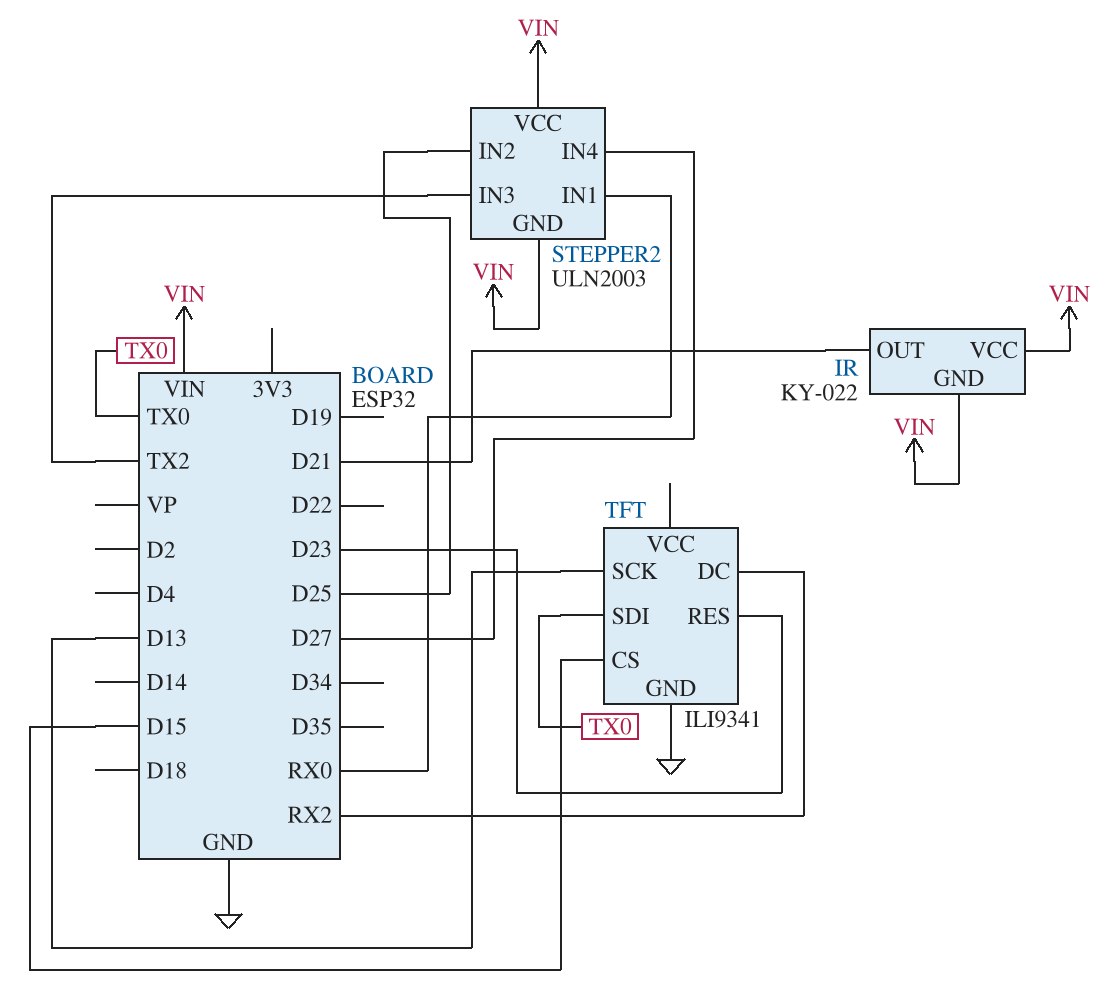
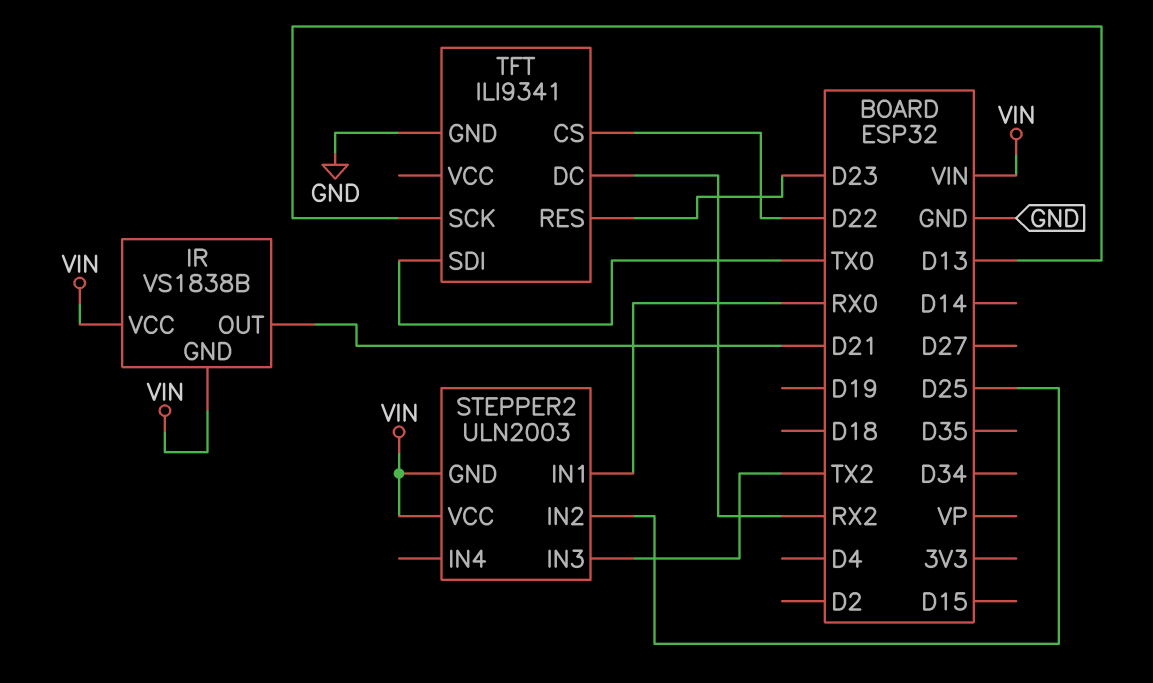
IR: KY-022 -> VS1838B
STEPPER2 pin IN4: D27 -> none
TFT pin CS: D15 -> D22

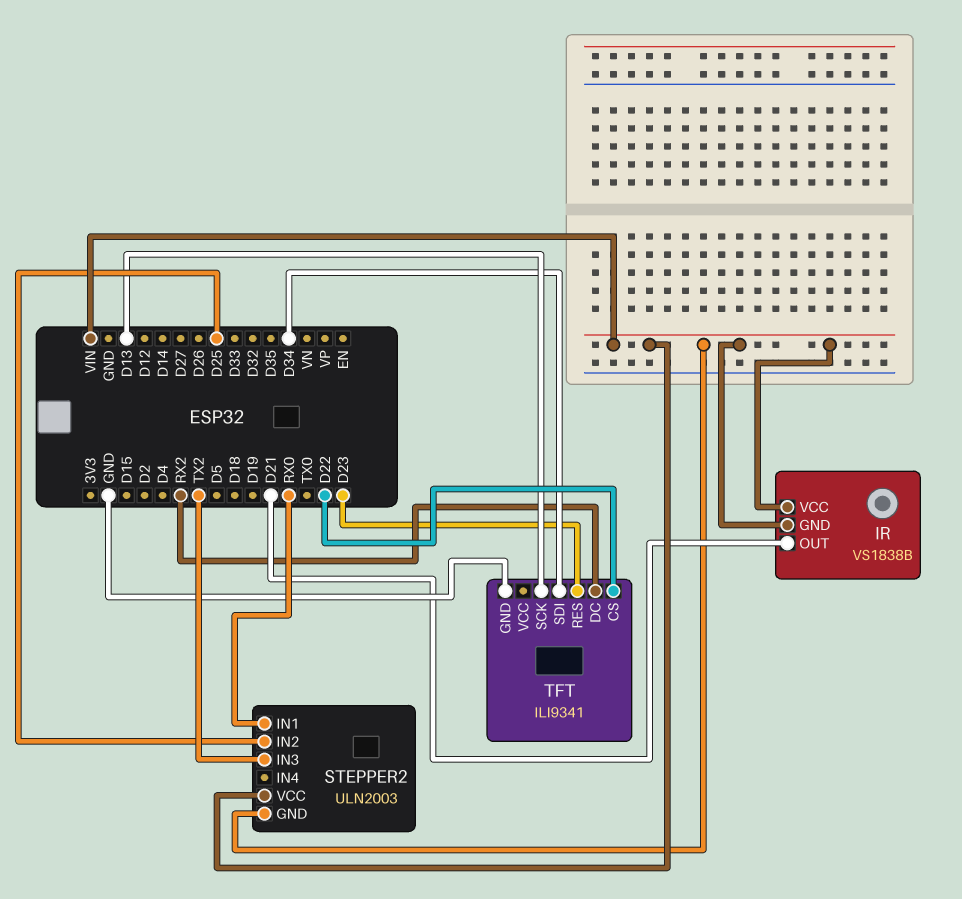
TFT pin SDI: TX0 -> D34

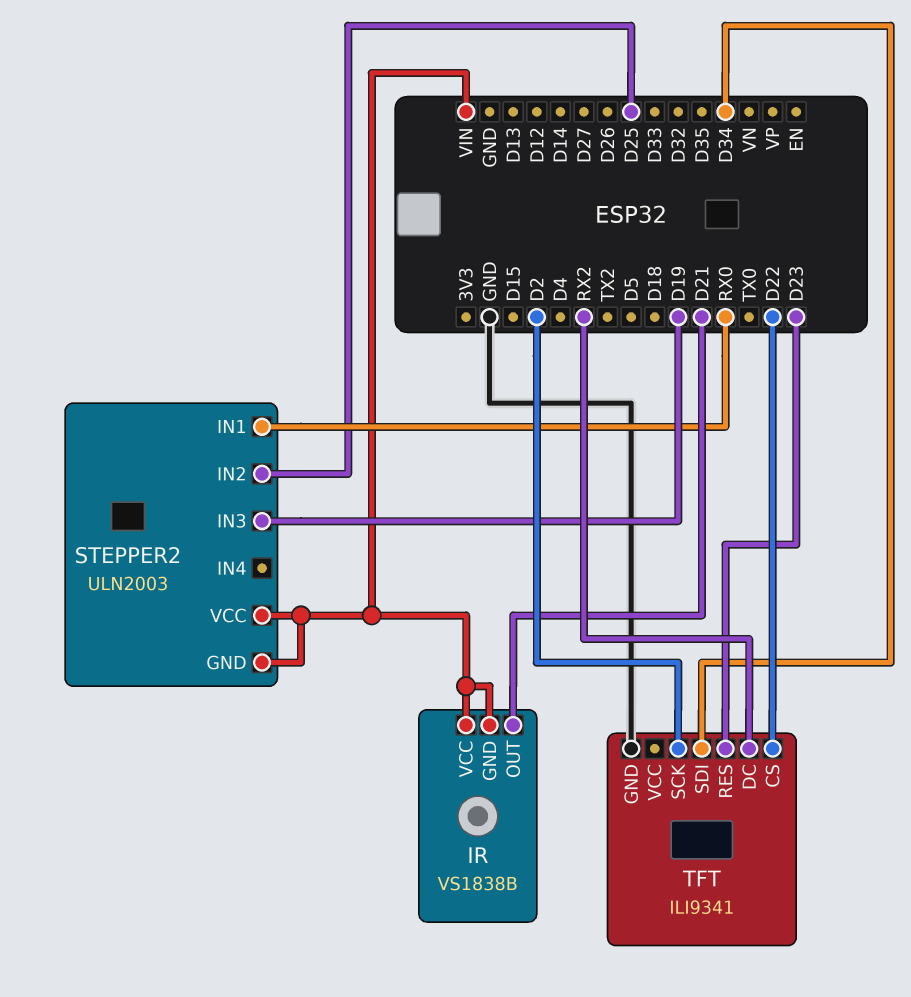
STEPPER2 pin IN3: TX2 -> D19
TFT pin SCK: D13 -> D2

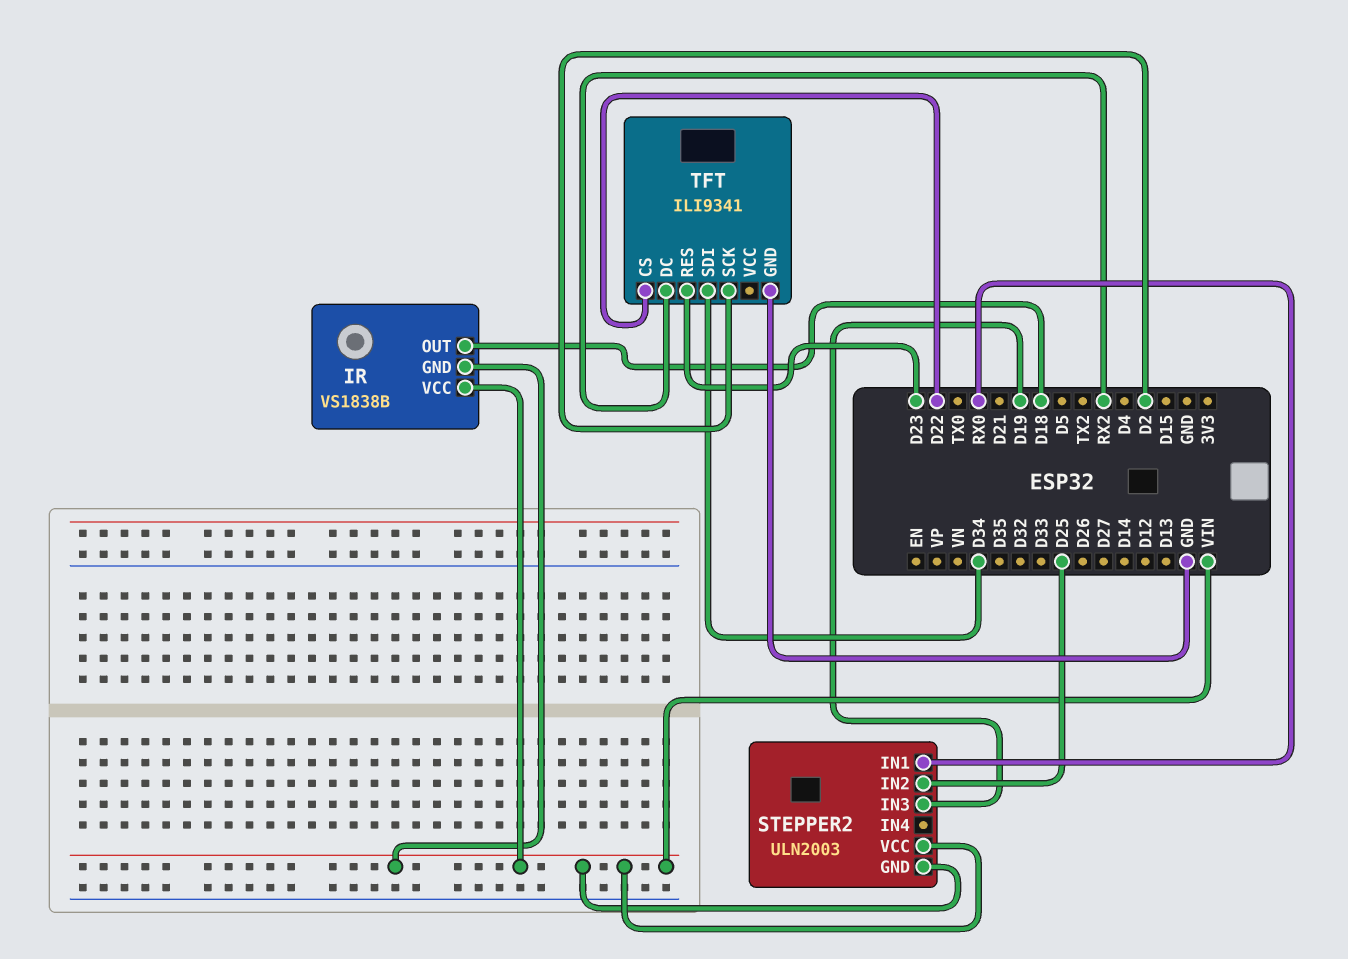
IR pin OUT: D21 -> D18

